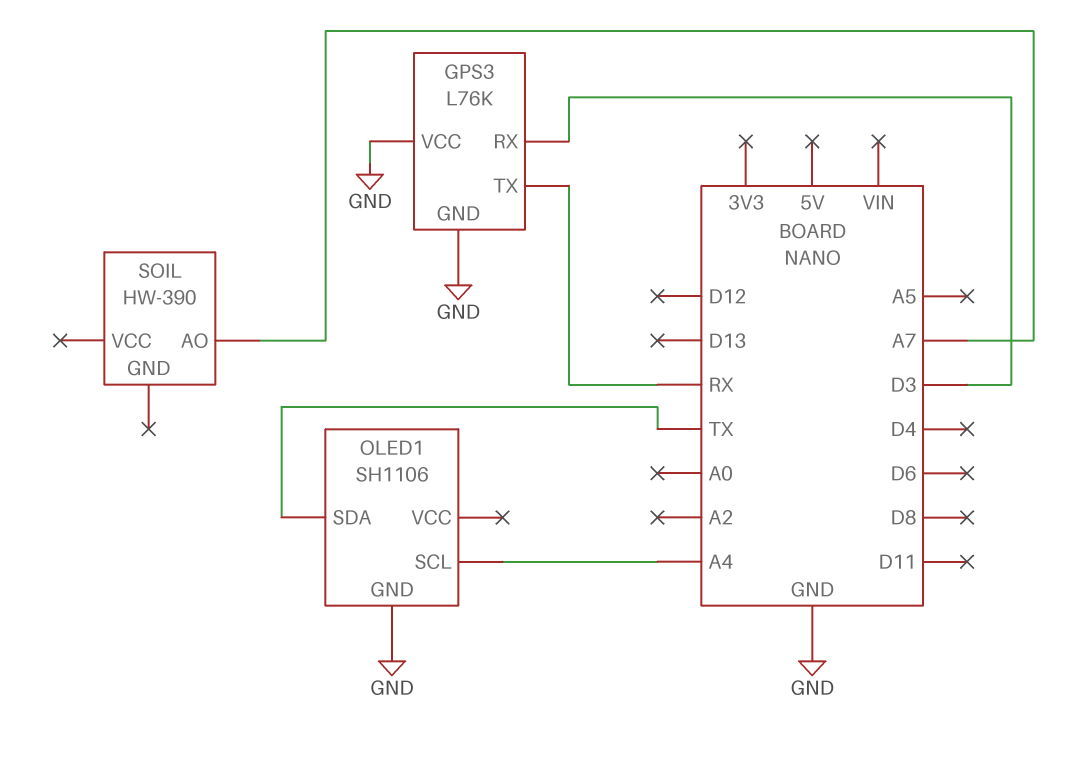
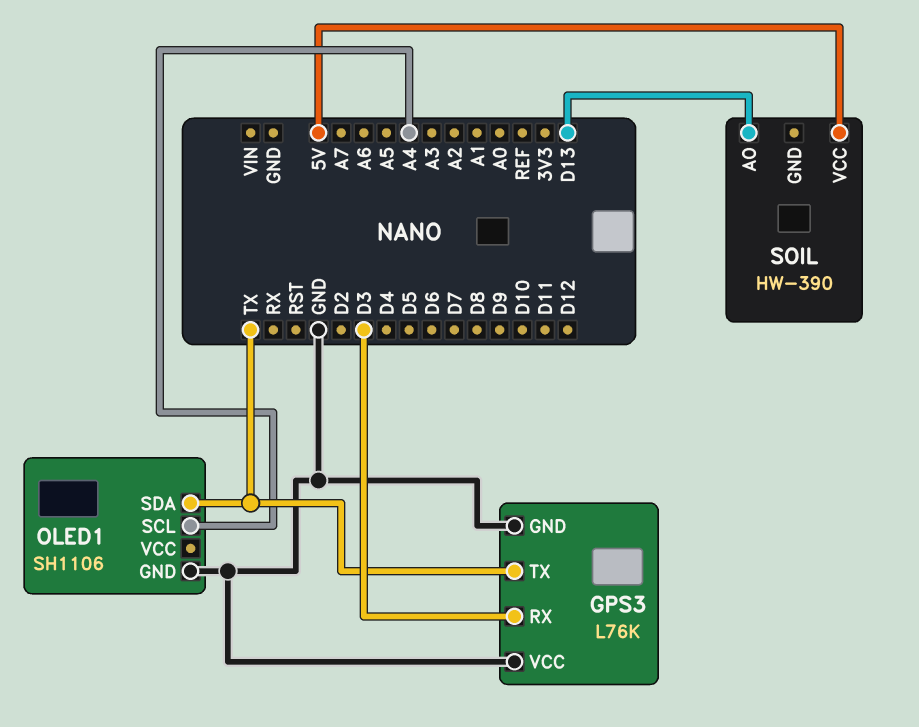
GPS3 pin TX: RX -> TX
SOIL pin AO: A7 -> D13
SOIL pin VCC: none -> 5V

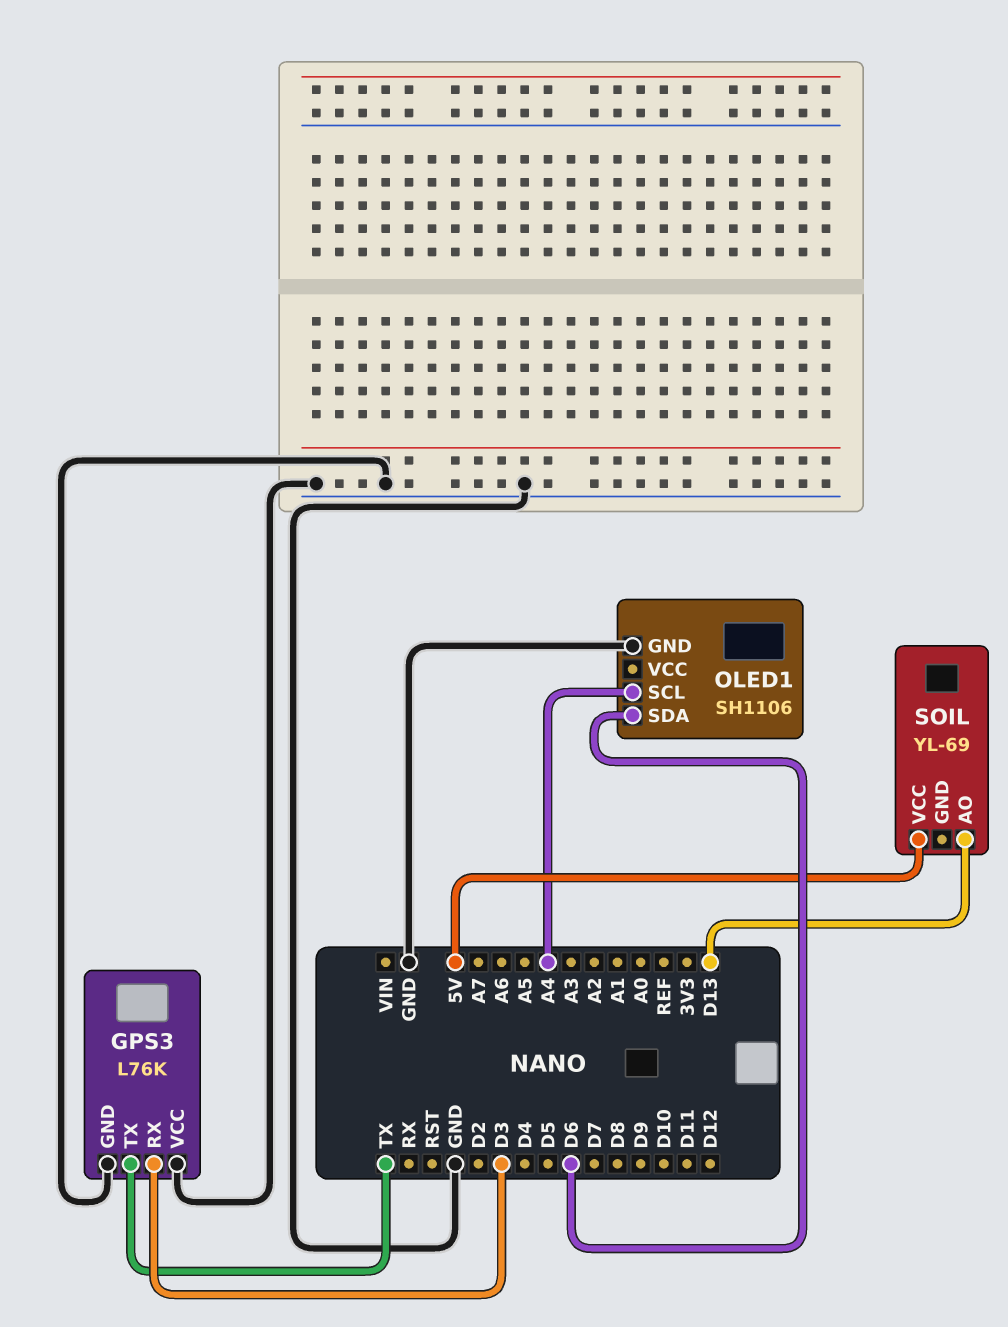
OLED1 pin SDA: TX -> D6
SOIL: HW-390 -> YL-69

